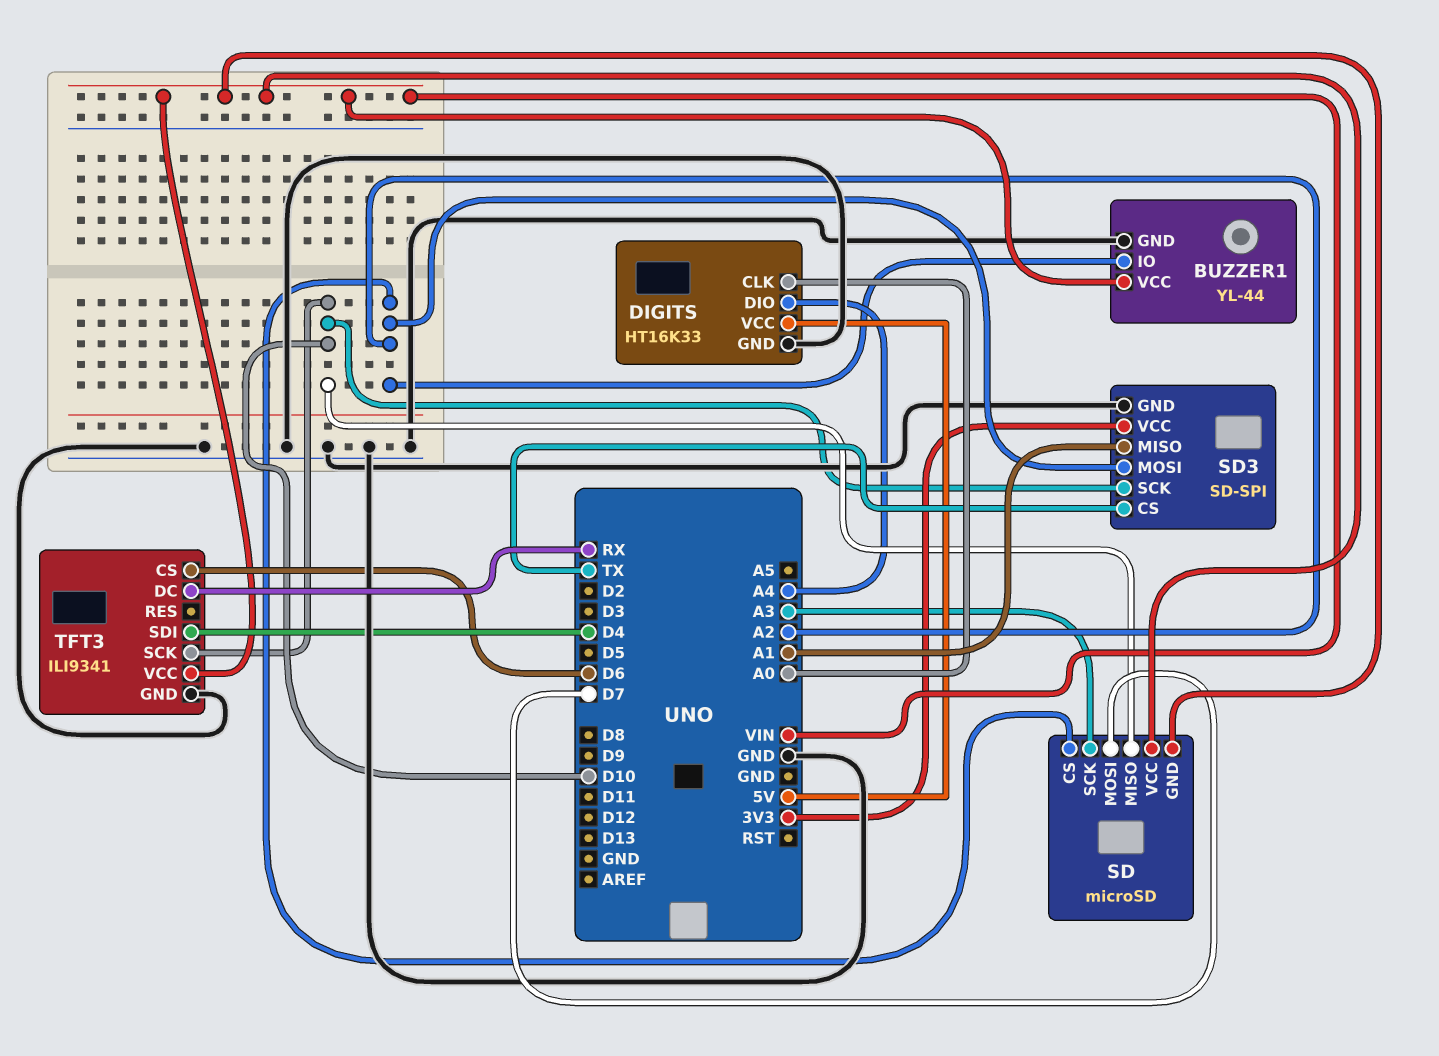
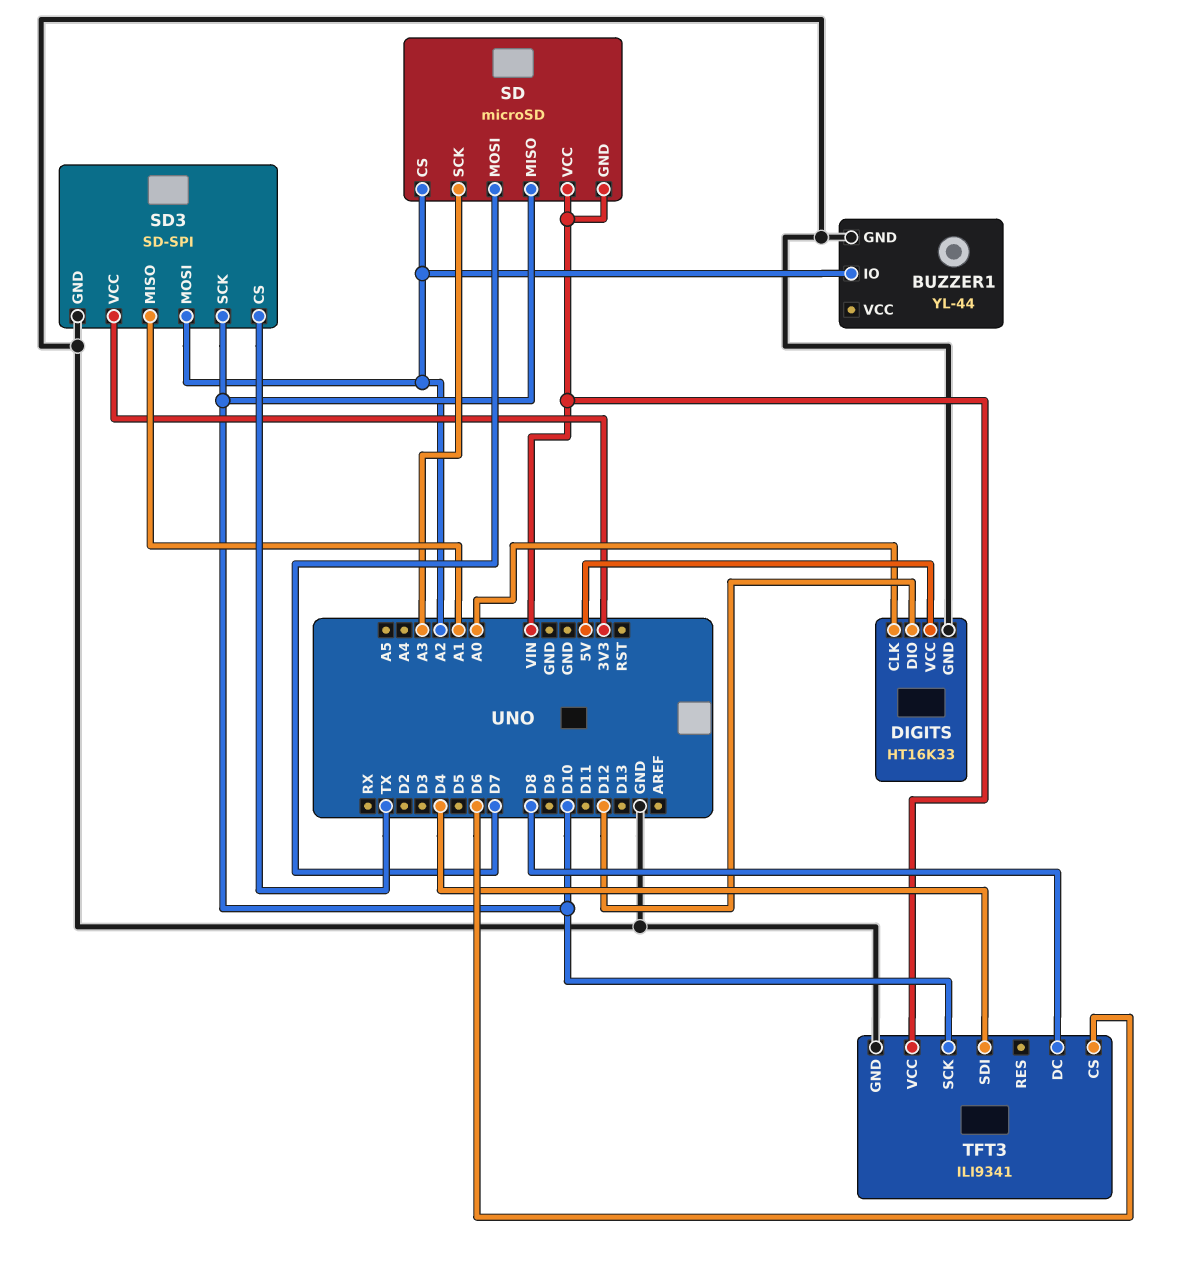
BUZZER1 pin VCC: VIN -> none
DIGITS pin DIO: A4 -> D12
TFT3 pin DC: RX -> D8

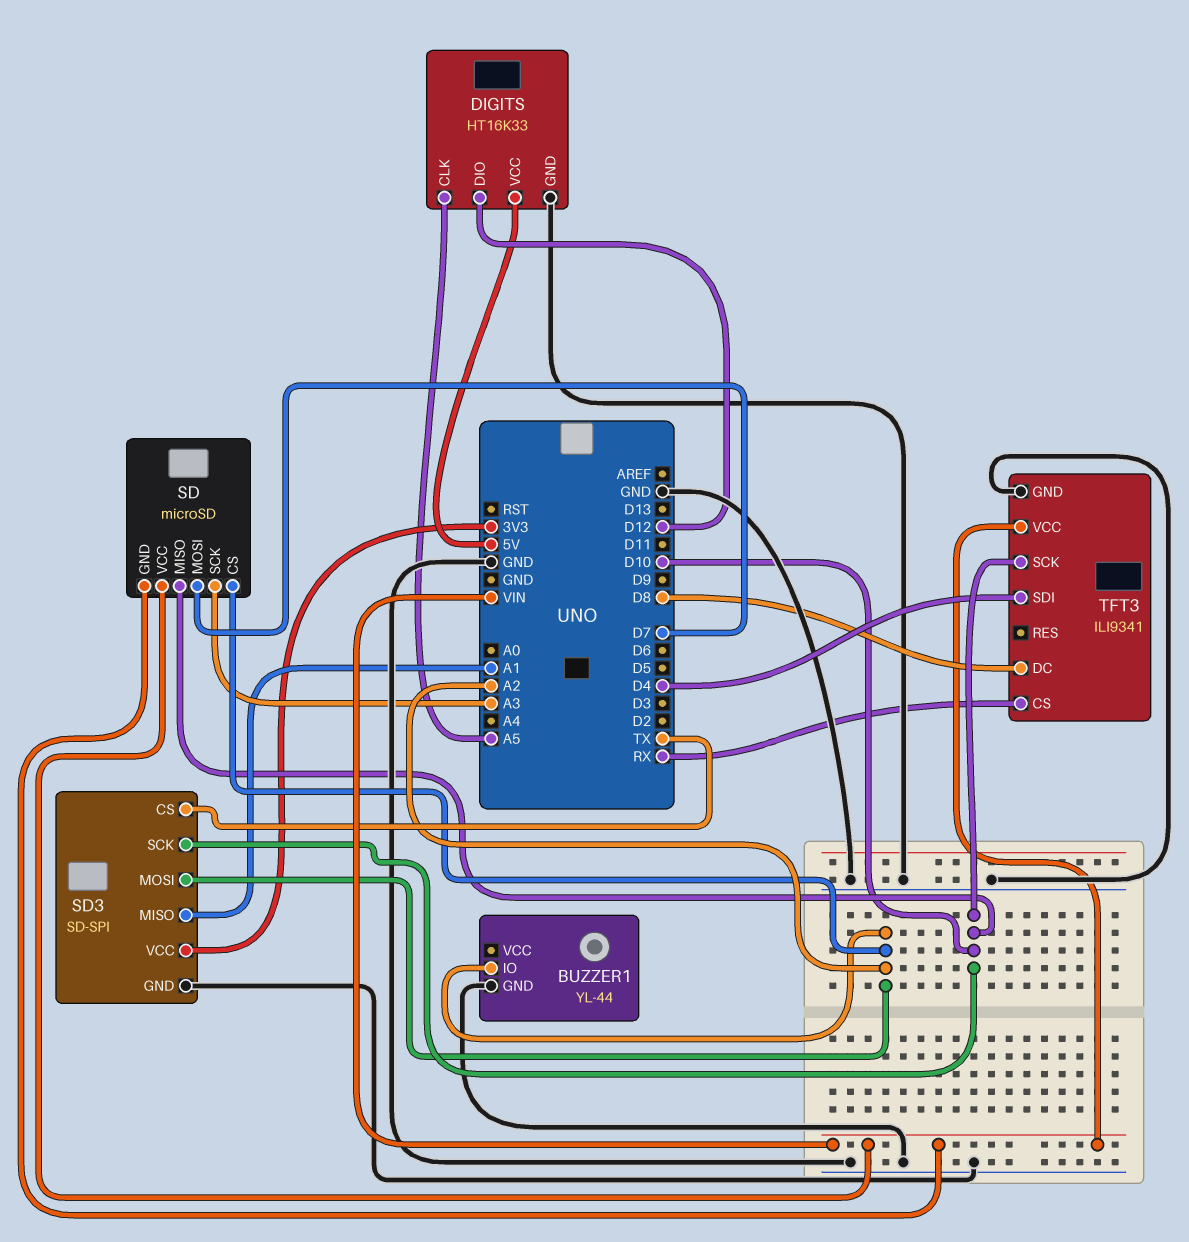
DIGITS pin CLK: A0 -> A5
TFT3 pin CS: D6 -> RX

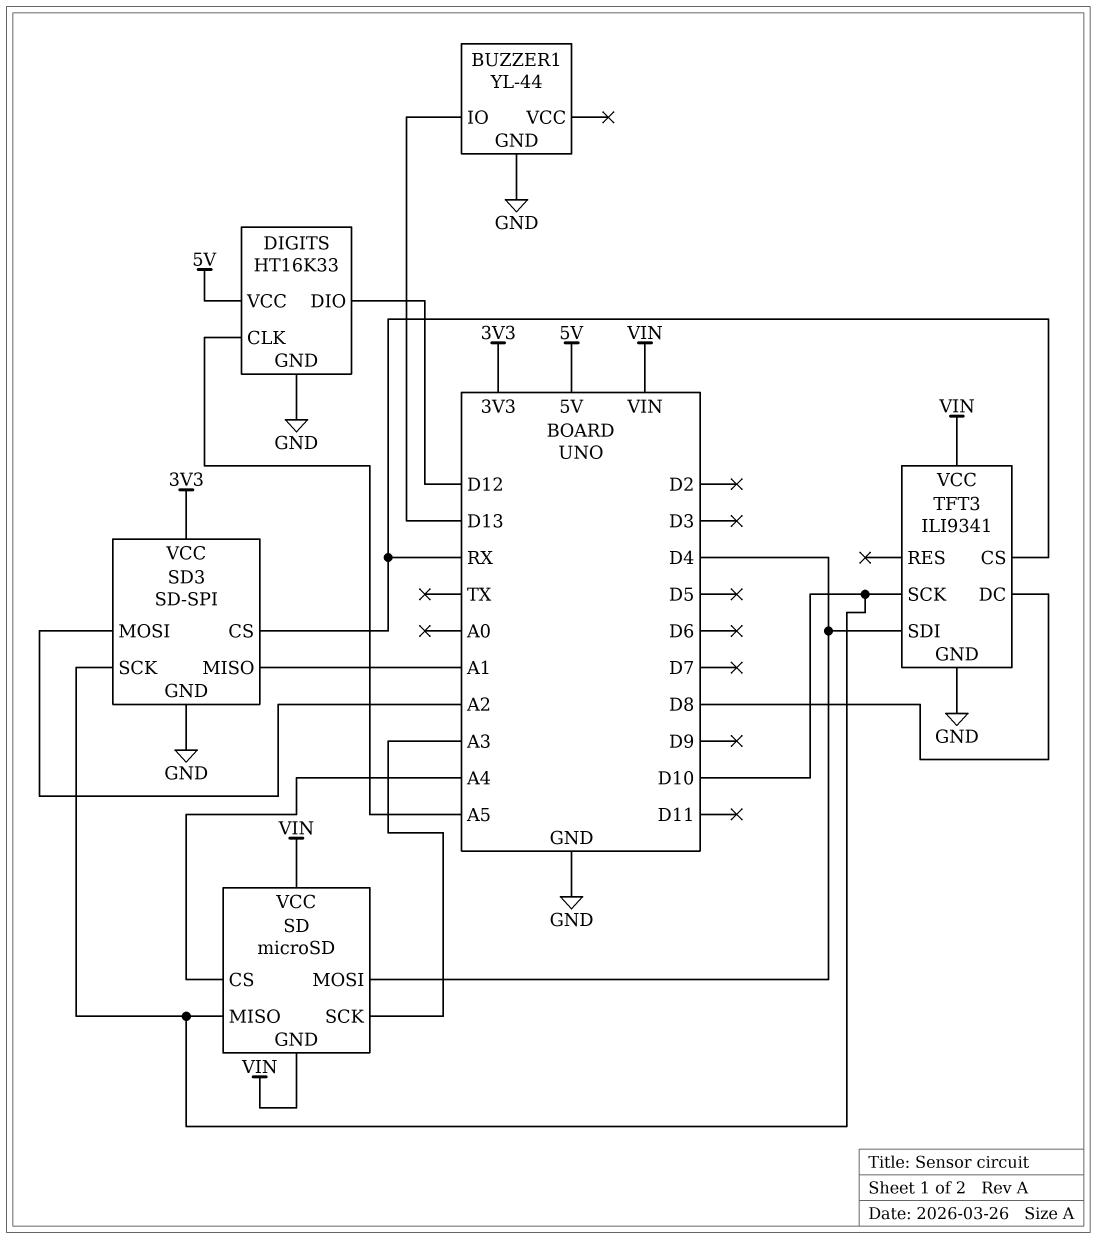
BUZZER1 pin IO: A2 -> D13
SD pin CS: A2 -> A4
SD pin MOSI: D7 -> D4
SD3 pin CS: TX -> RX

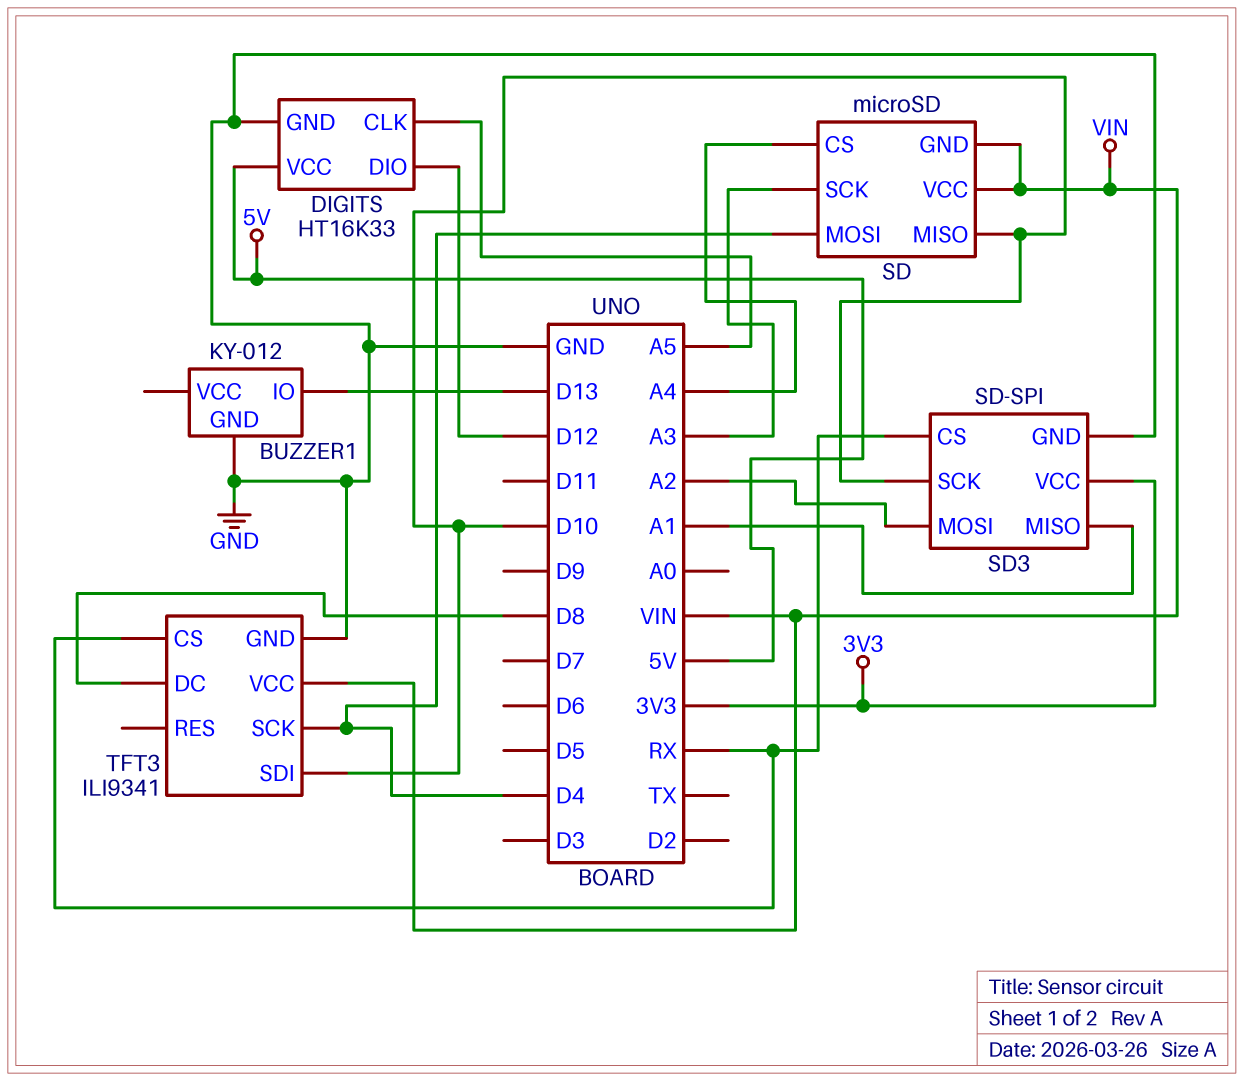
BUZZER1: YL-44 -> KY-012
TFT3 pin SCK: D10 -> D4
TFT3 pin SDI: D4 -> D10

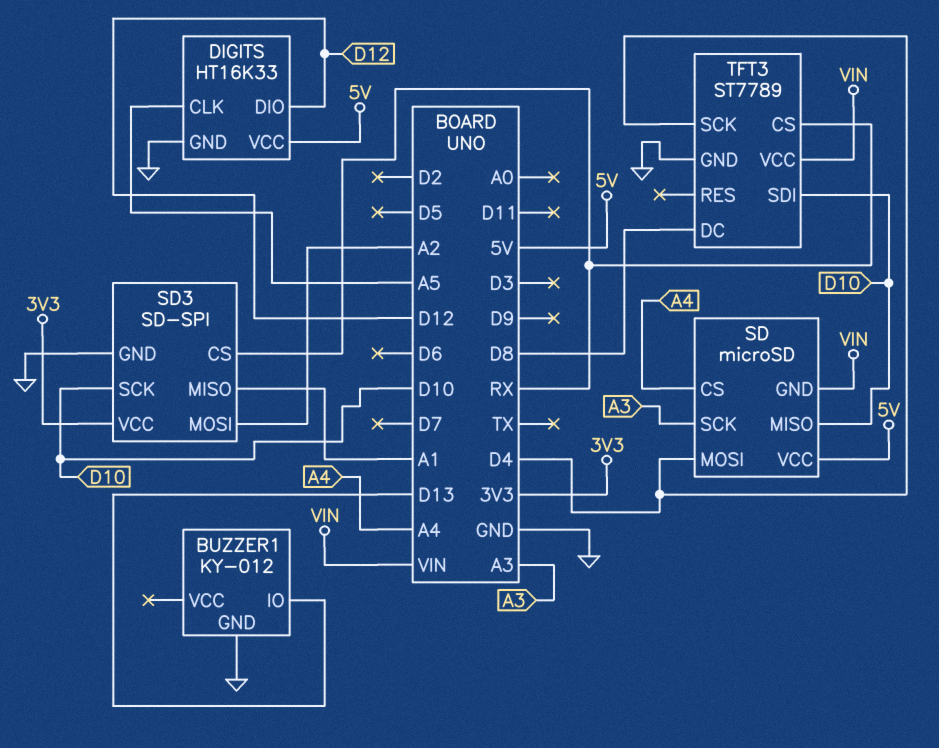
SD pin VCC: VIN -> 5V
TFT3: ILI9341 -> ST7789

